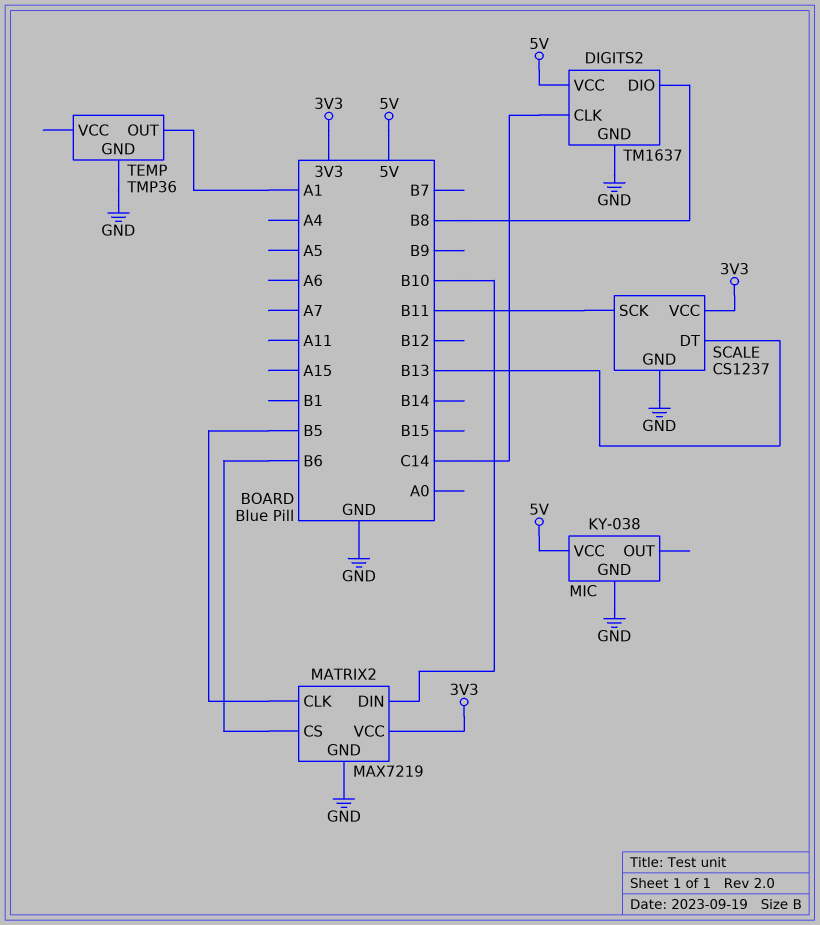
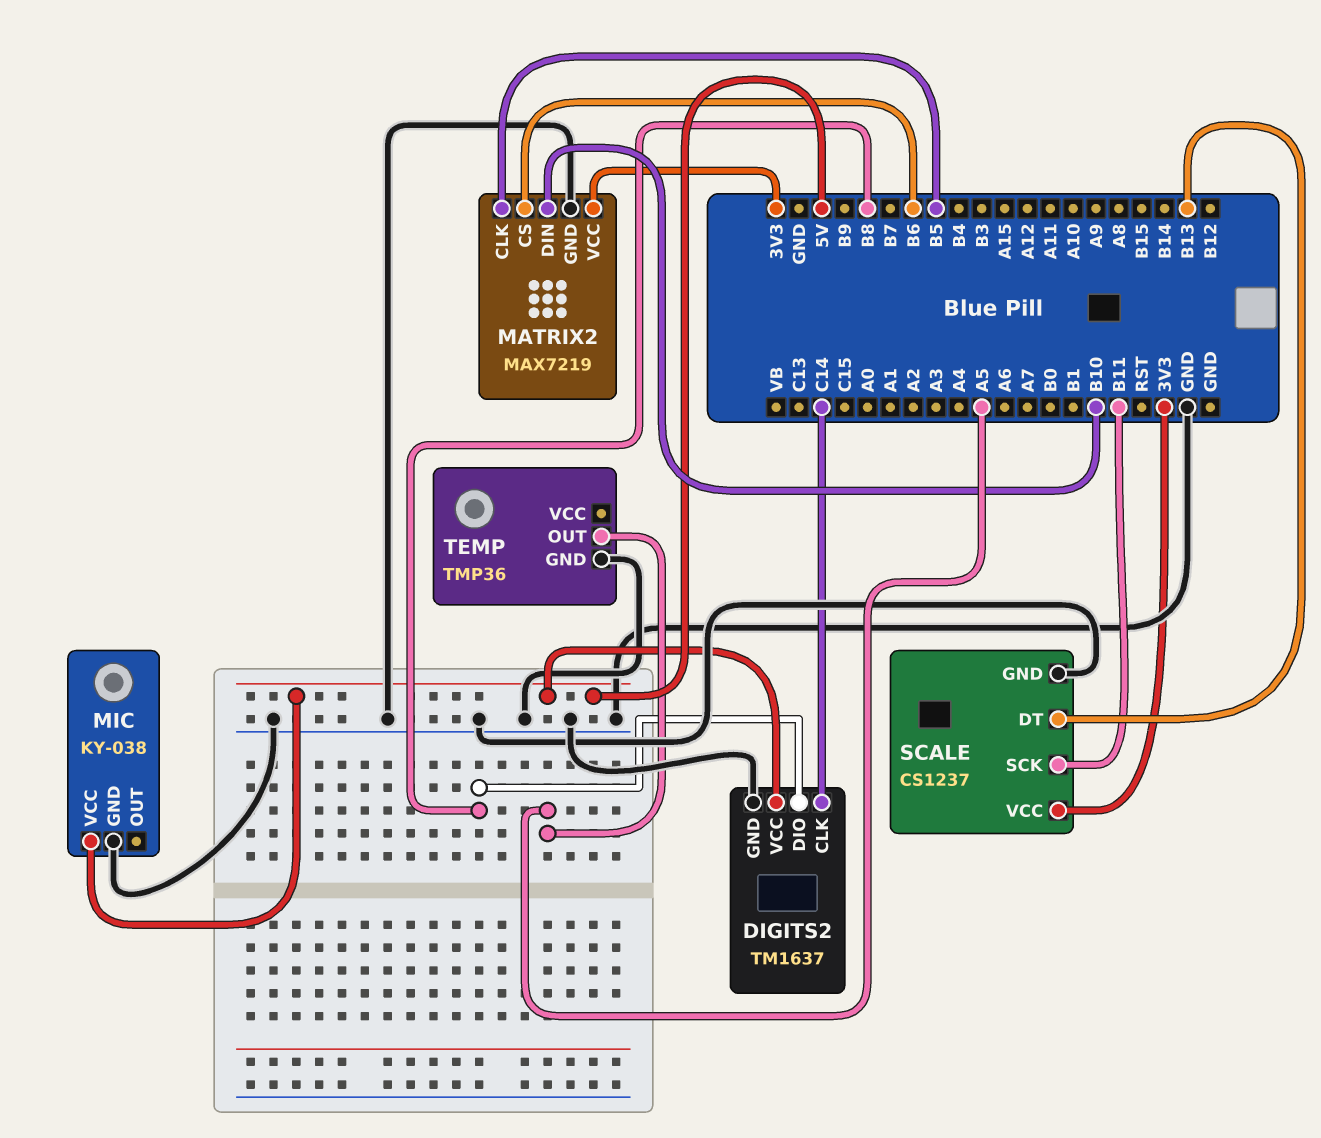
TEMP pin OUT: A1 -> A5

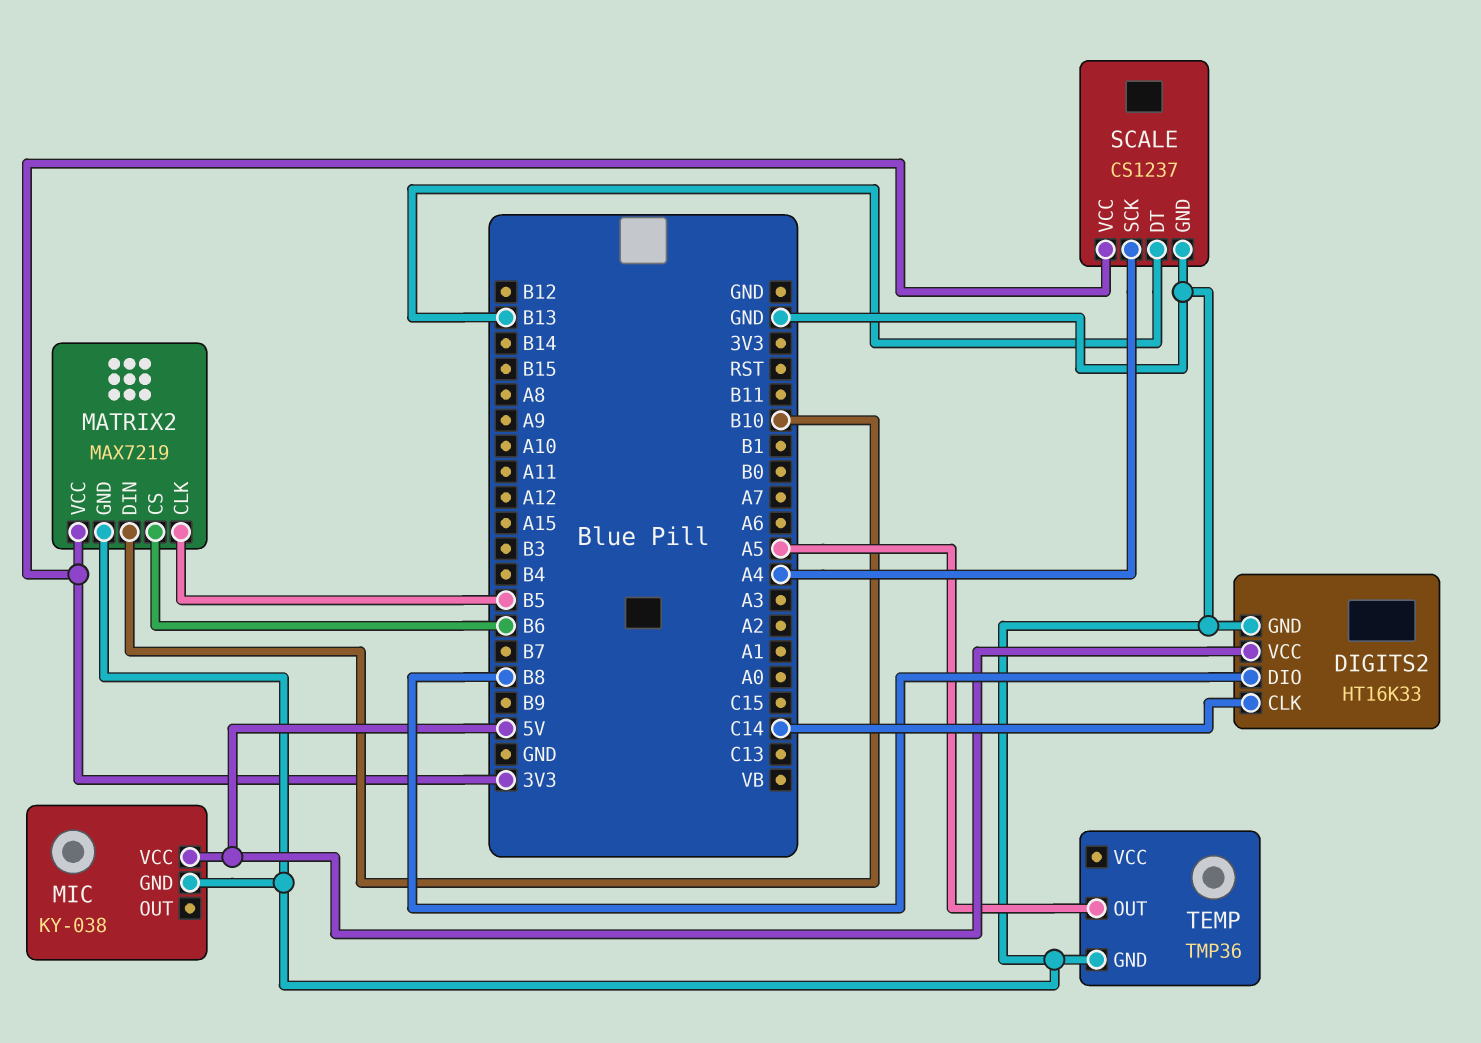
DIGITS2: TM1637 -> HT16K33
SCALE pin SCK: B11 -> A4

